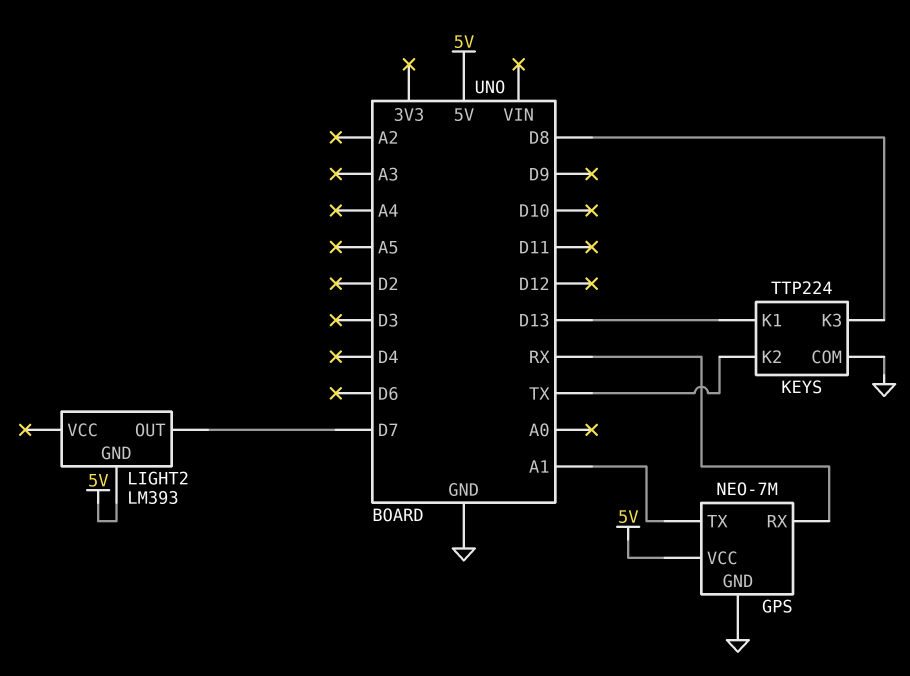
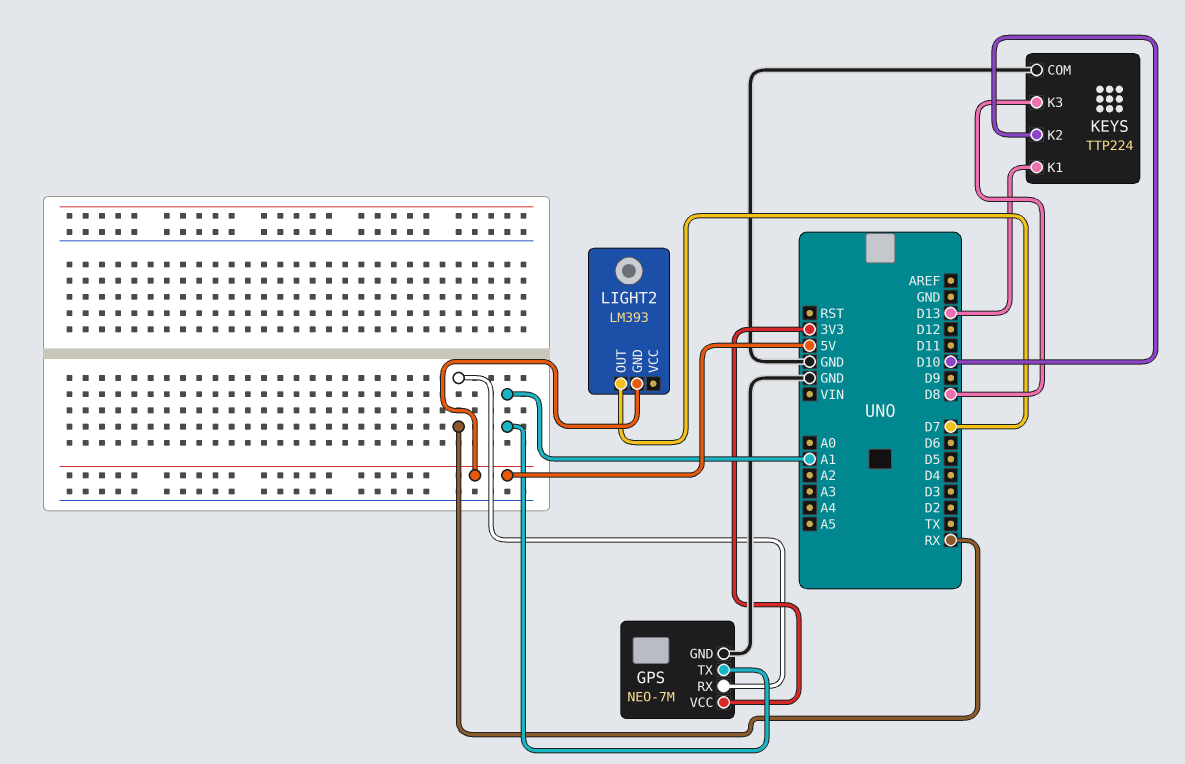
GPS pin VCC: 5V -> 3V3
KEYS pin K2: TX -> D10

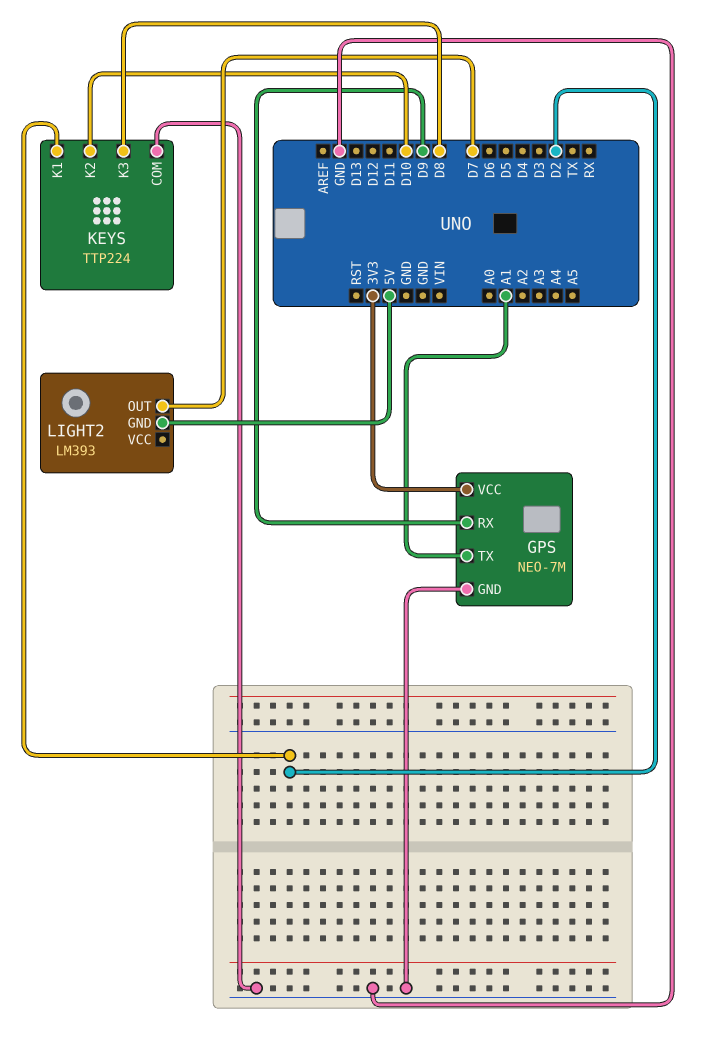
GPS pin RX: RX -> D9
KEYS pin K1: D13 -> D2

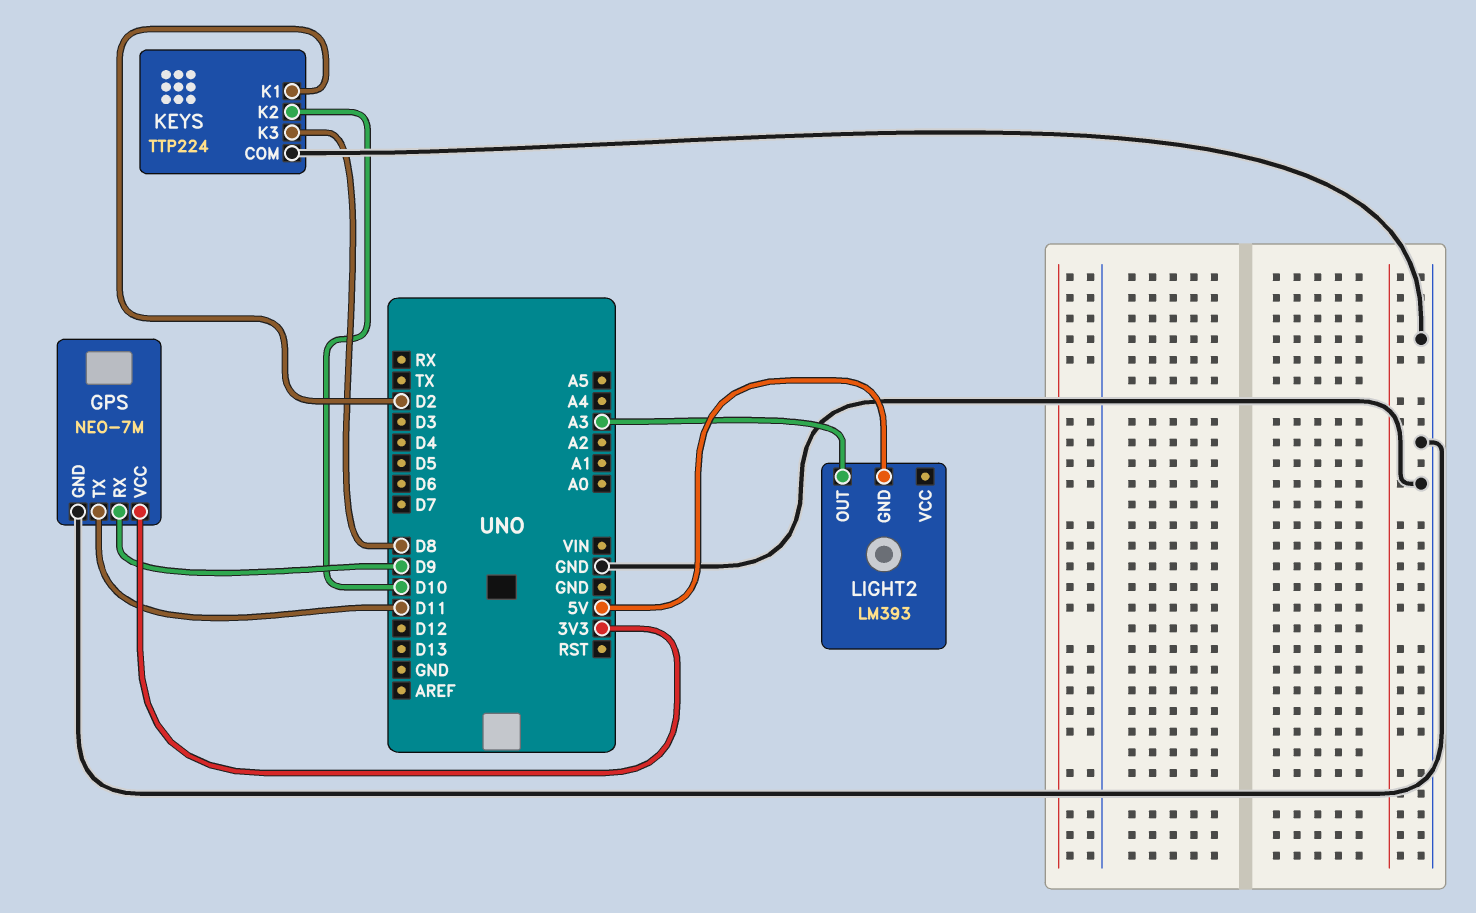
GPS pin TX: A1 -> D11
LIGHT2 pin OUT: D7 -> A3

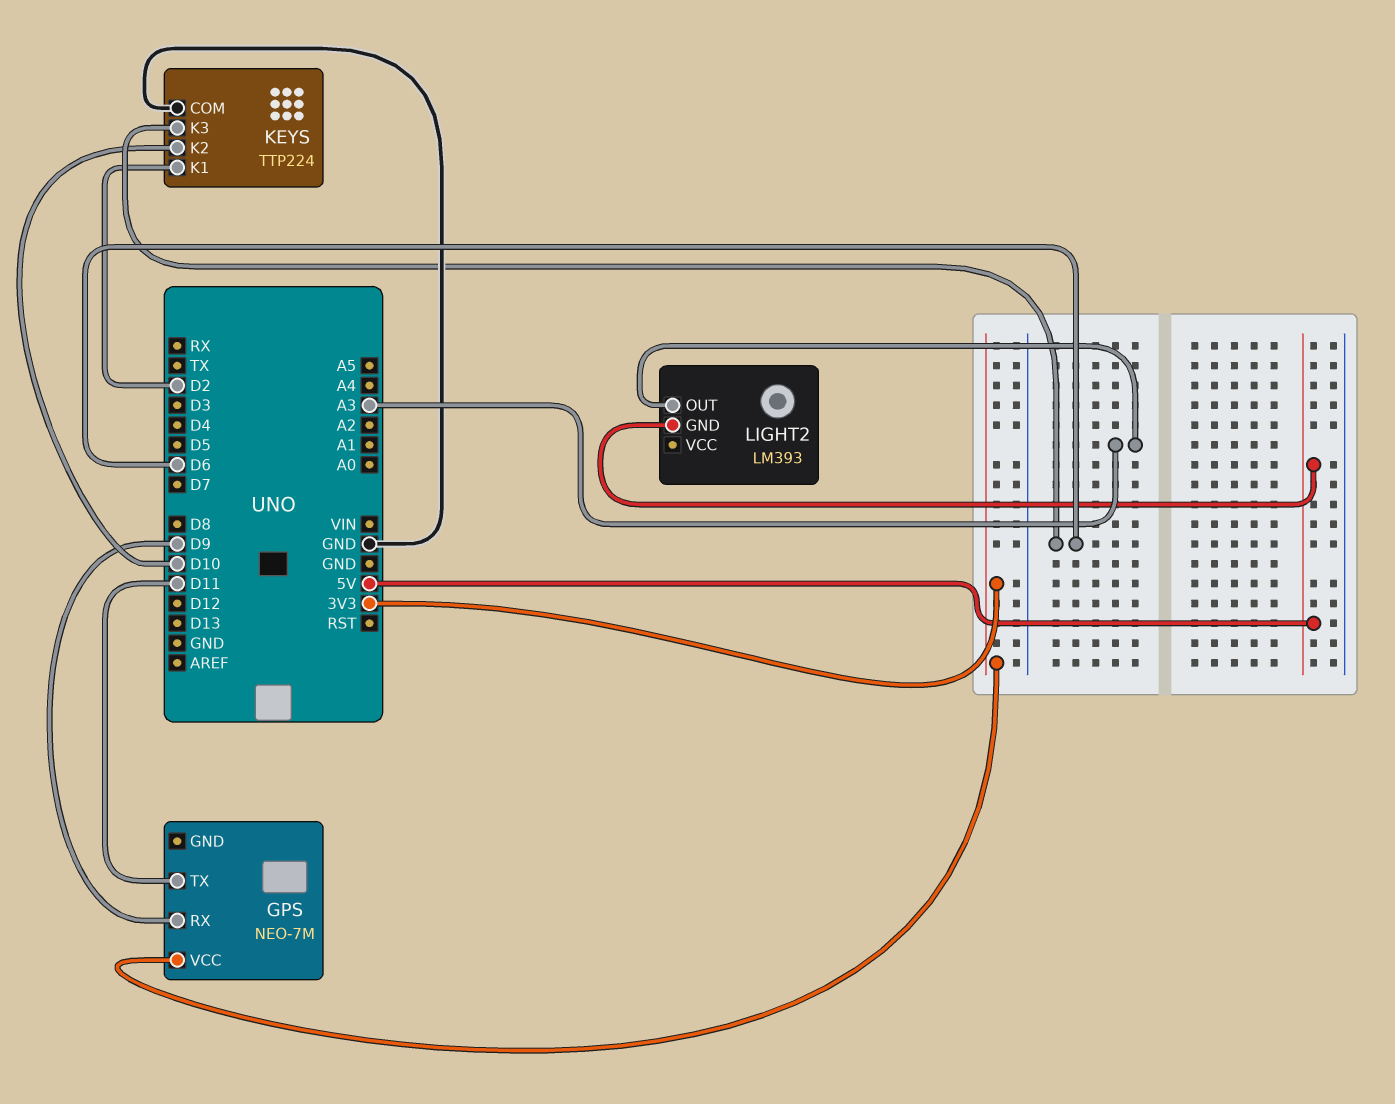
GPS pin GND: GND -> none
KEYS pin K3: D8 -> D6

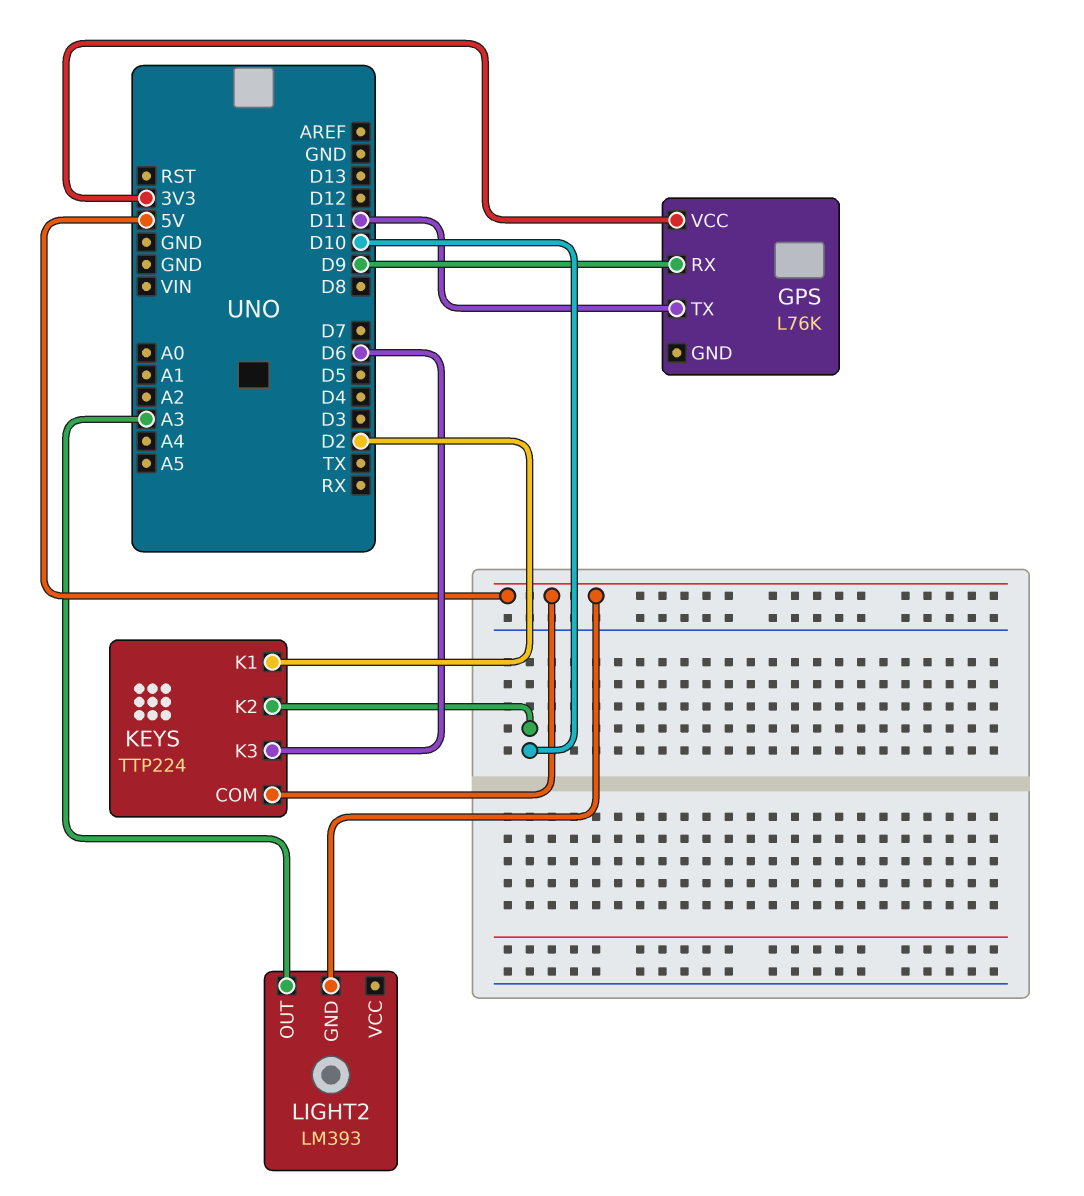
GPS: NEO-7M -> L76K
KEYS pin COM: GND -> 5V

